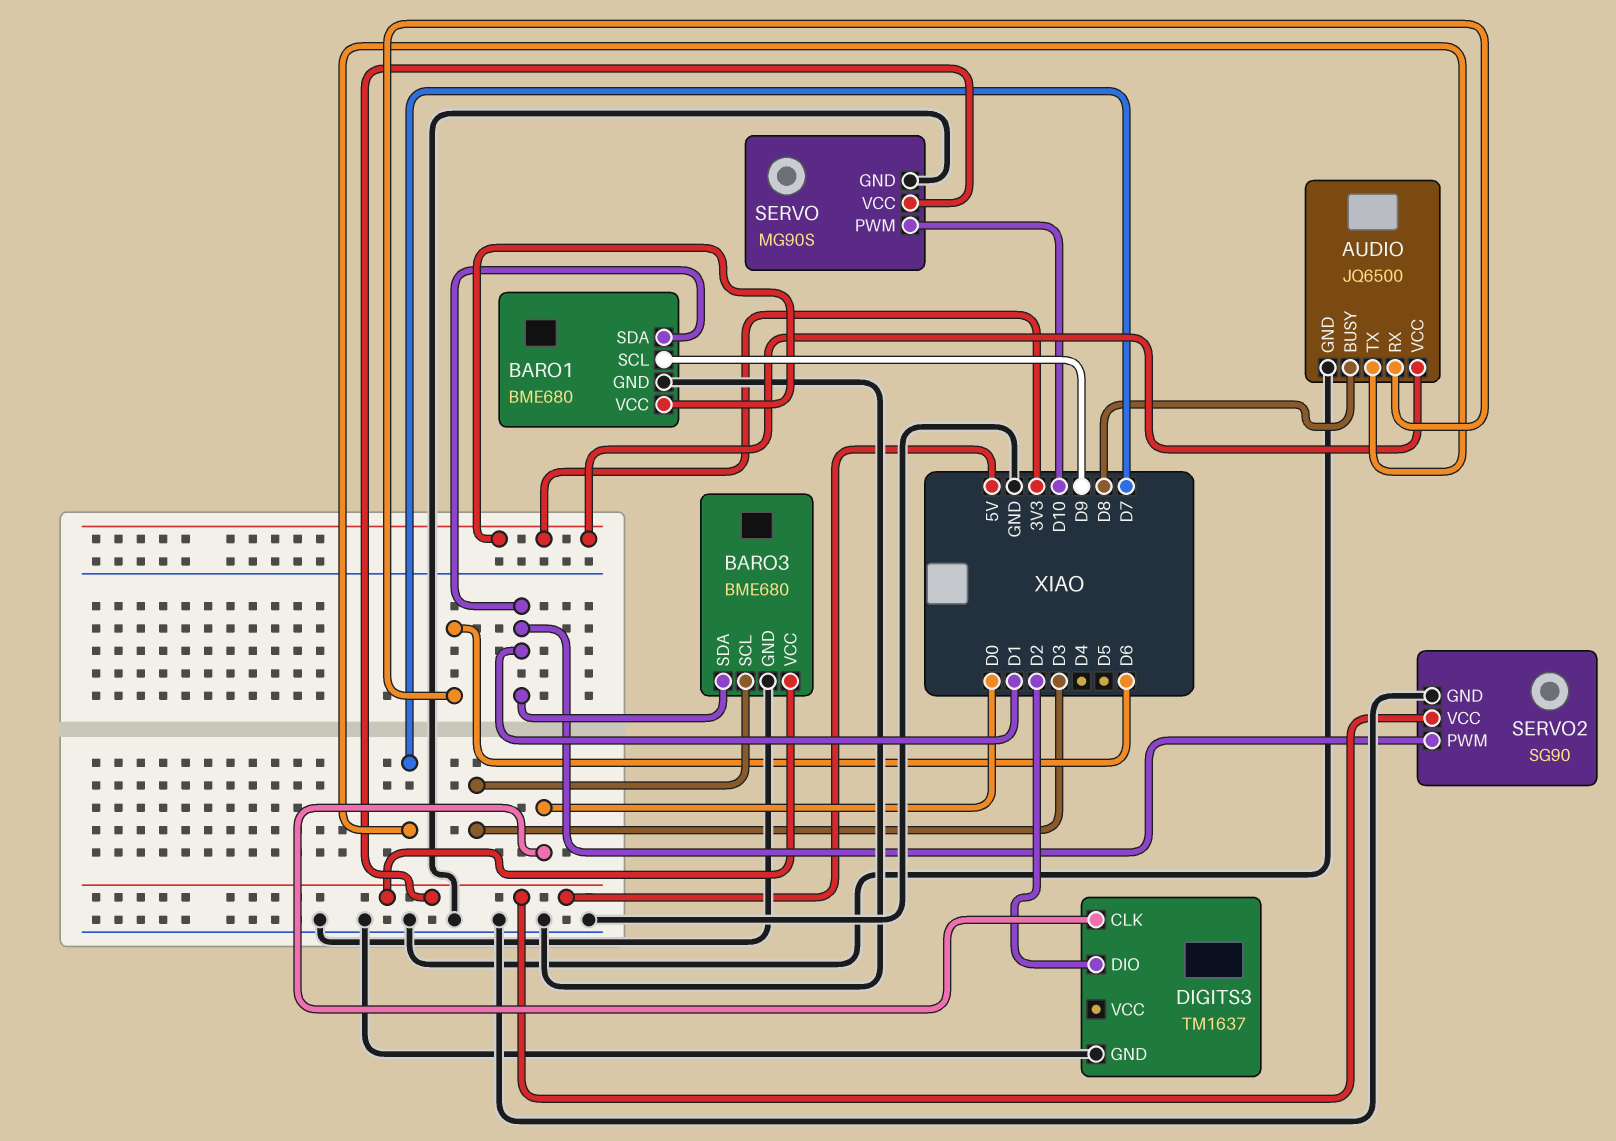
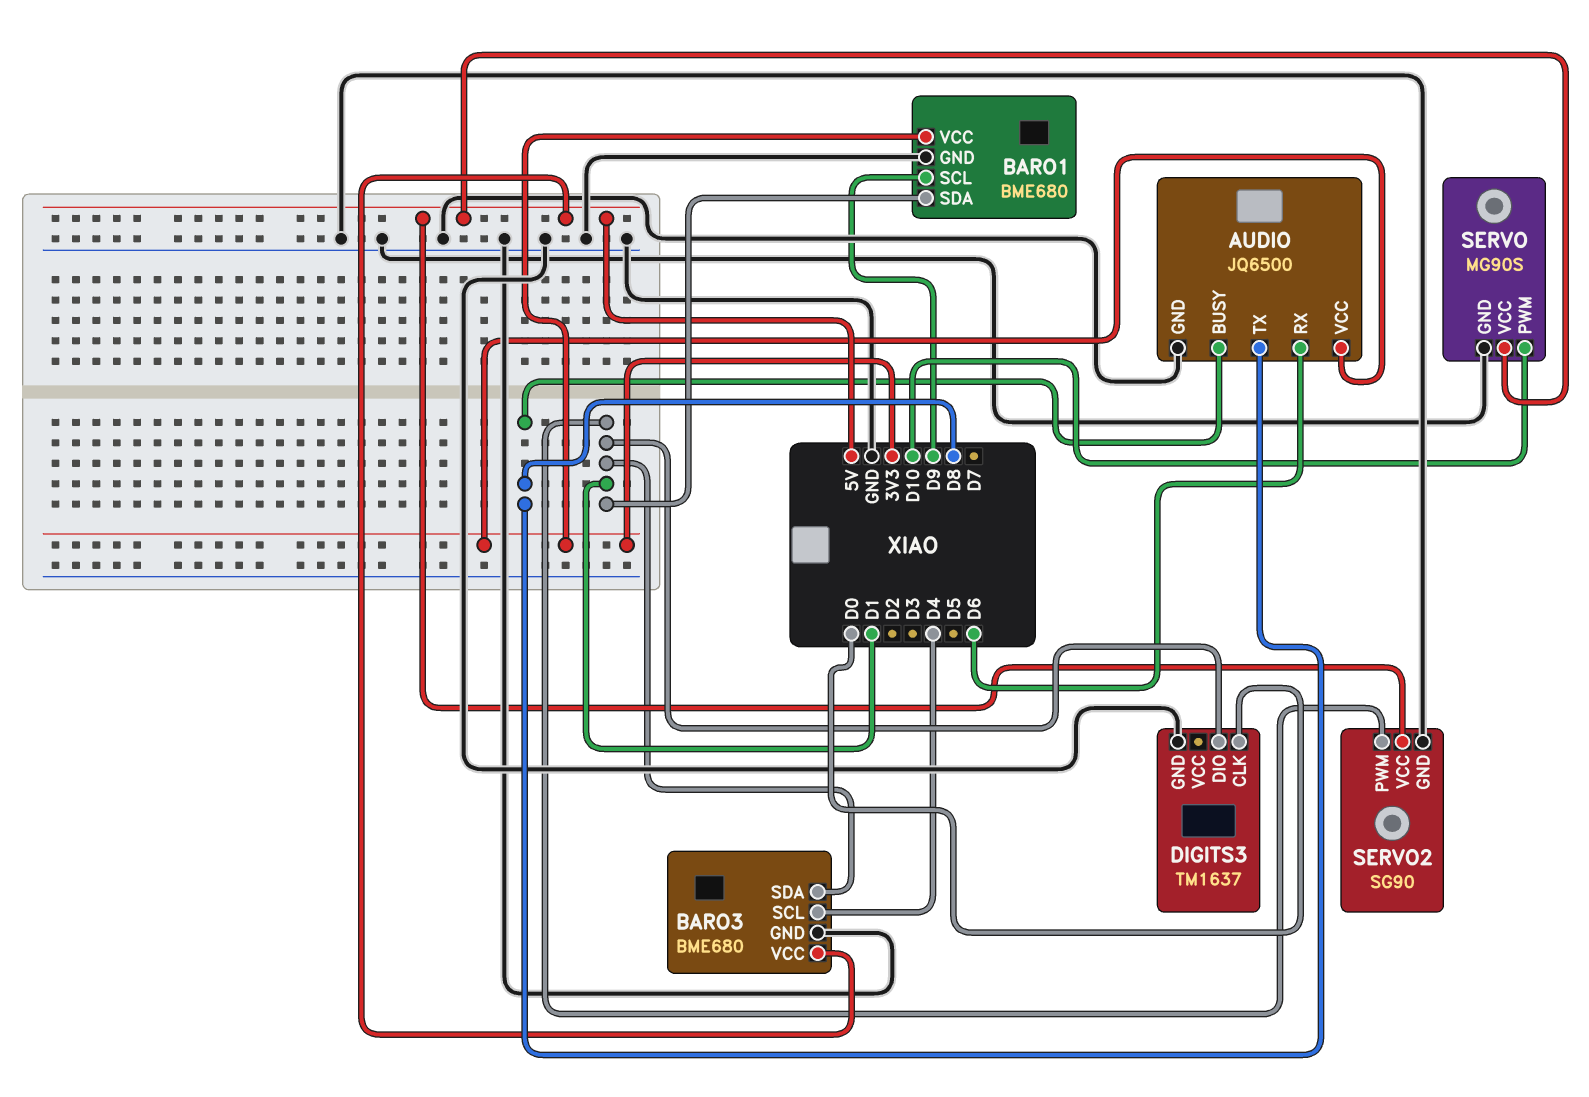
AUDIO pin TX: D7 -> D8
BARO3 pin SCL: D3 -> D4
DIGITS3 pin DIO: D2 -> D1

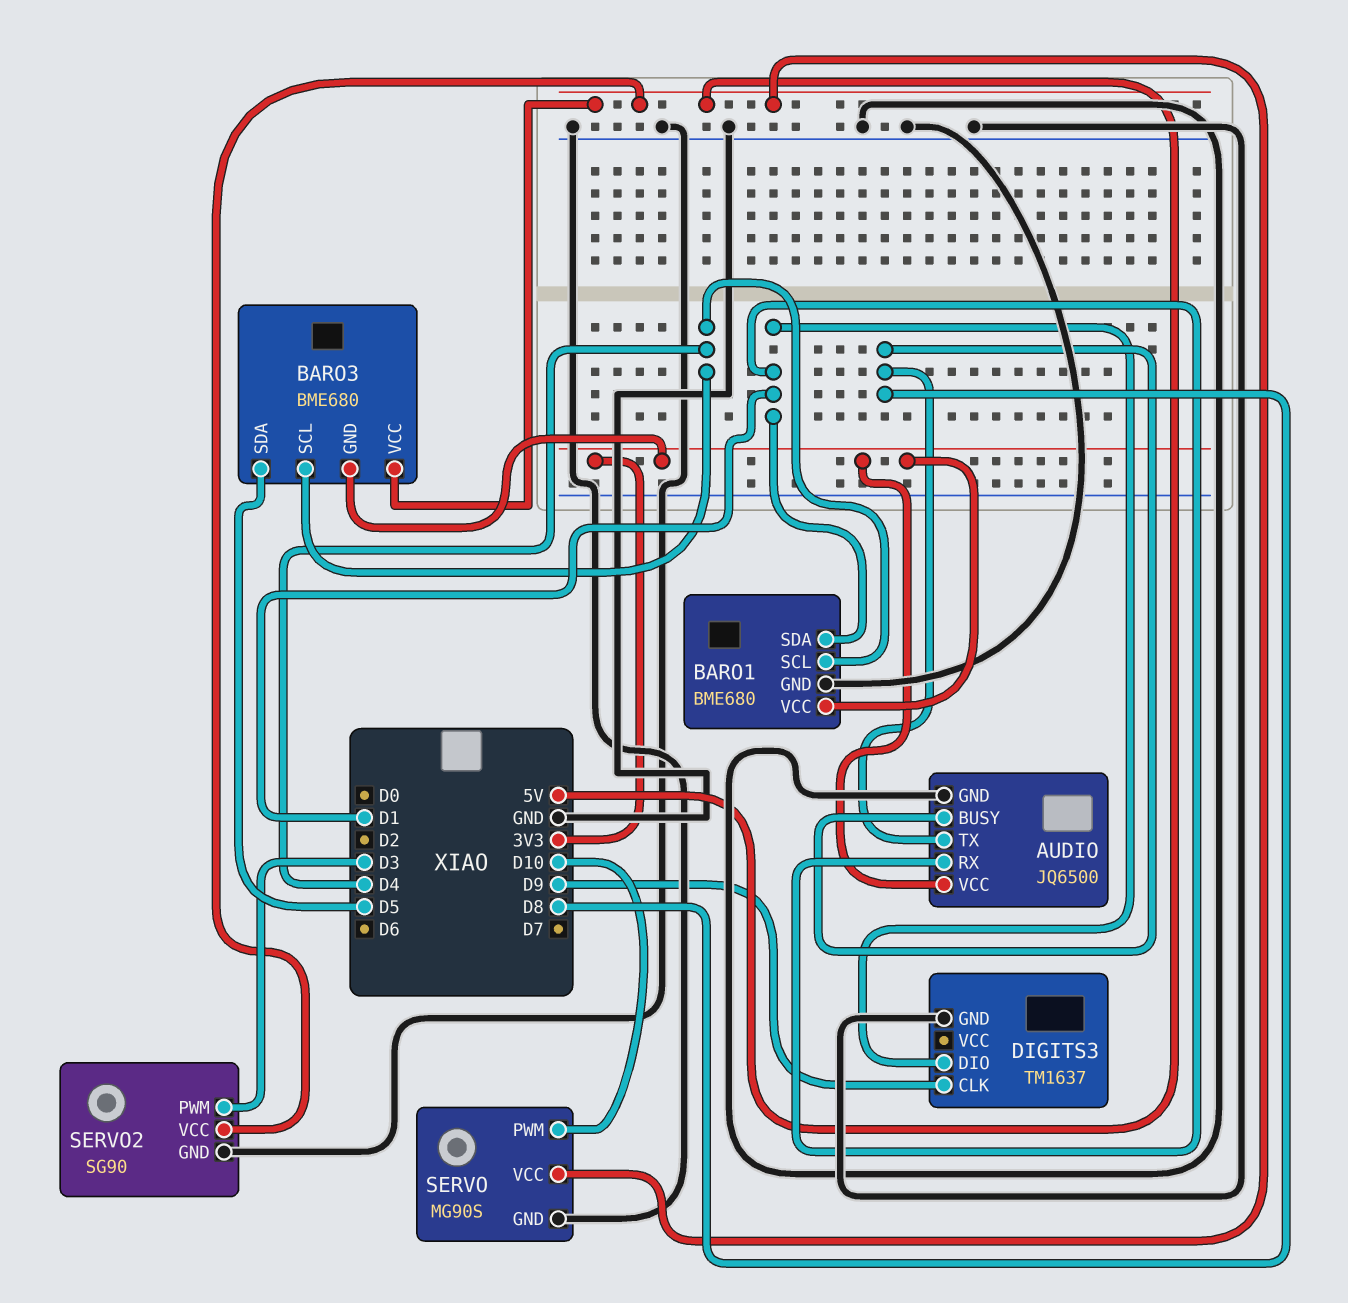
AUDIO pin RX: D6 -> D1
BARO1 pin SCL: D9 -> D4
BARO3 pin GND: GND -> 3V3
BARO3 pin SDA: D1 -> D5
DIGITS3 pin CLK: D0 -> D9
SERVO2 pin PWM: D1 -> D3

